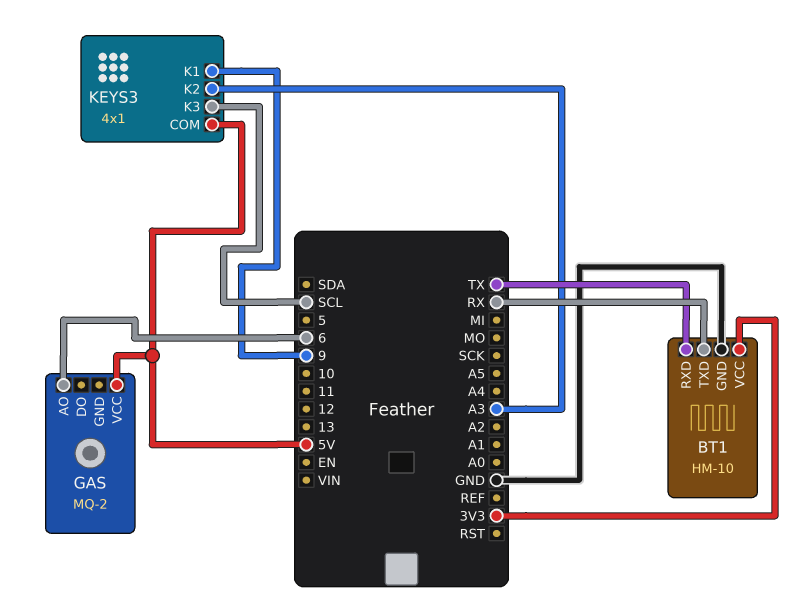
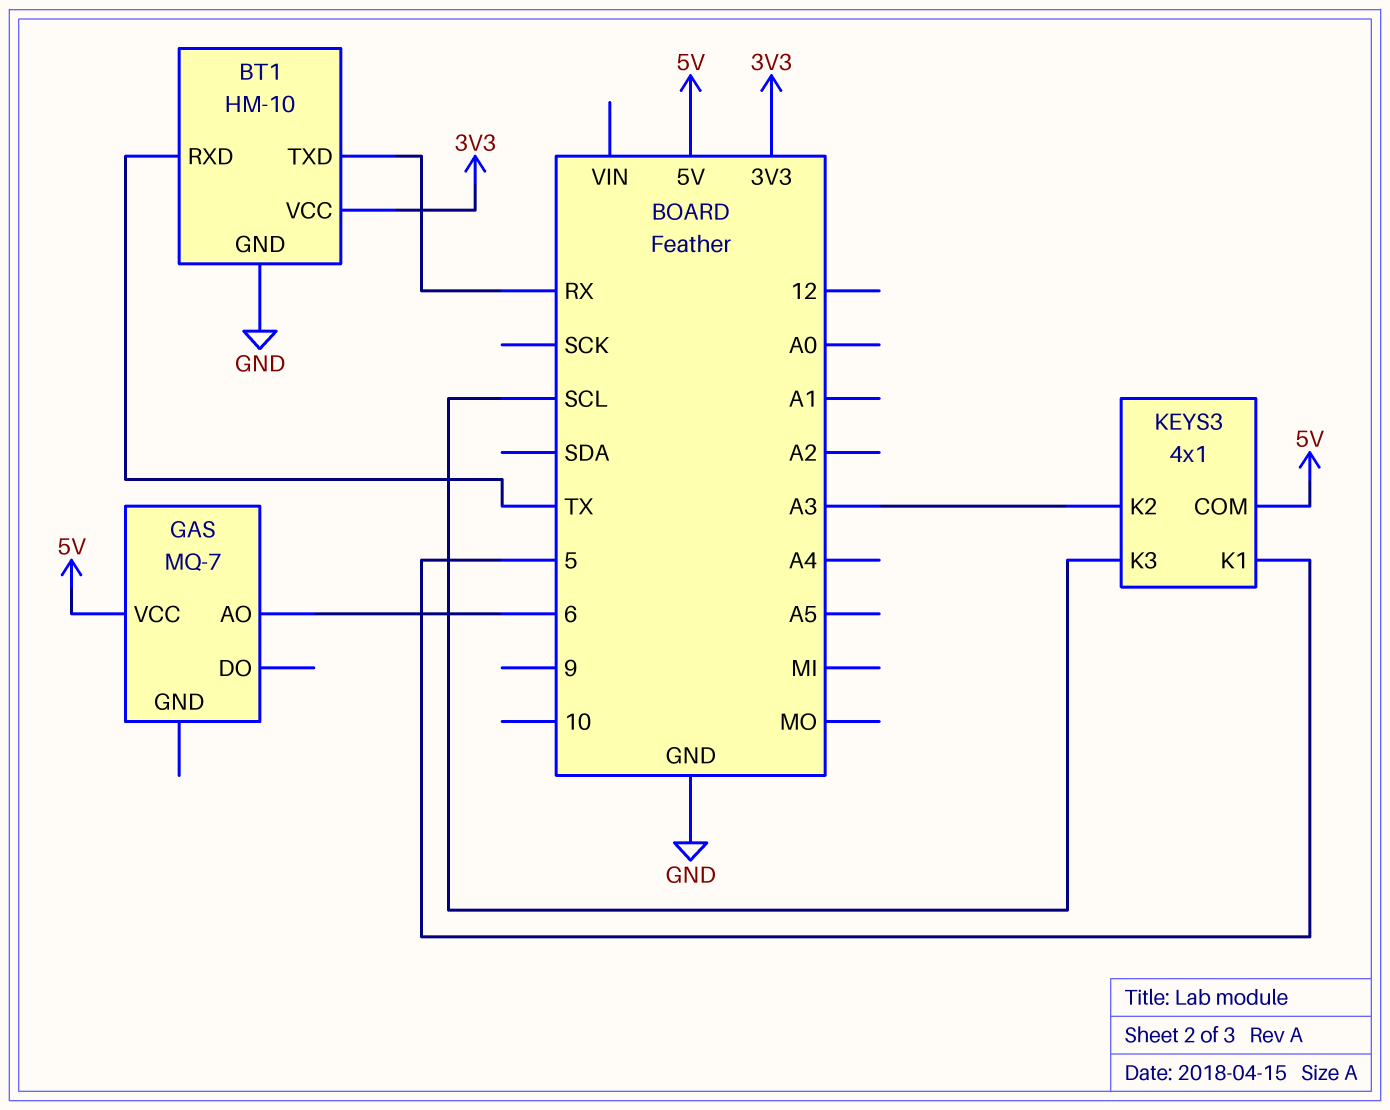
GAS: MQ-2 -> MQ-7
KEYS3 pin K1: 9 -> 5

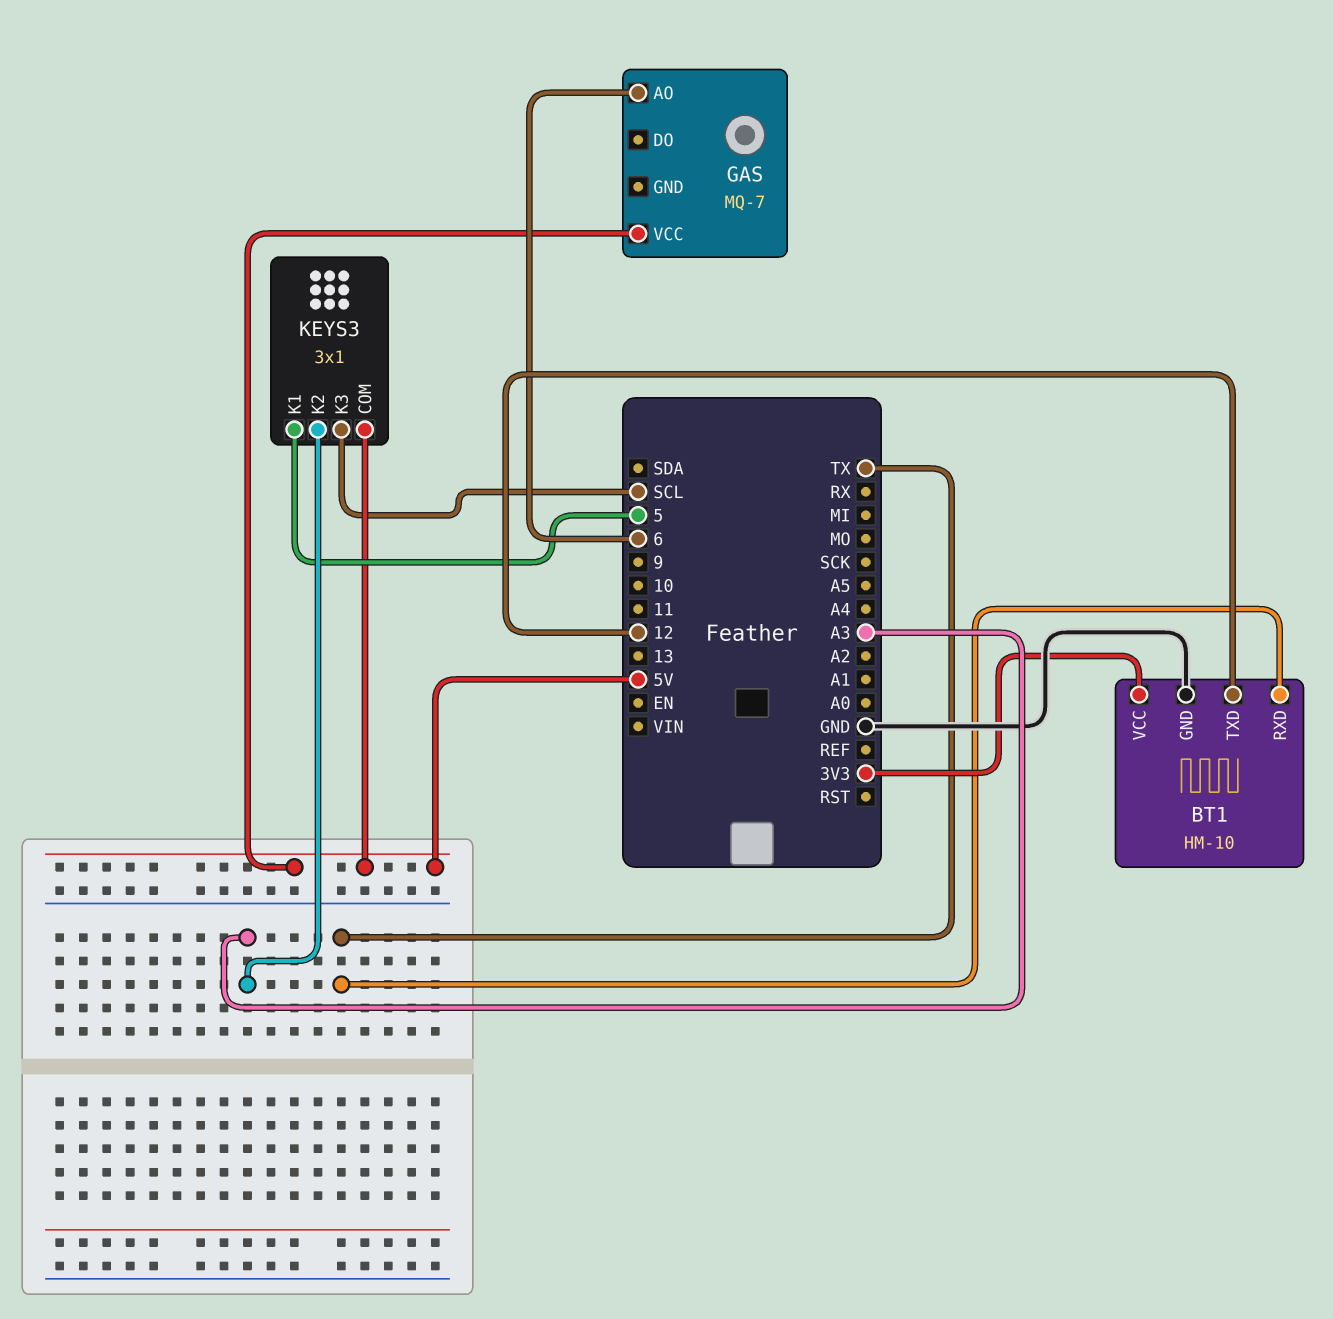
BT1 pin TXD: RX -> 12
KEYS3: 4x1 -> 3x1

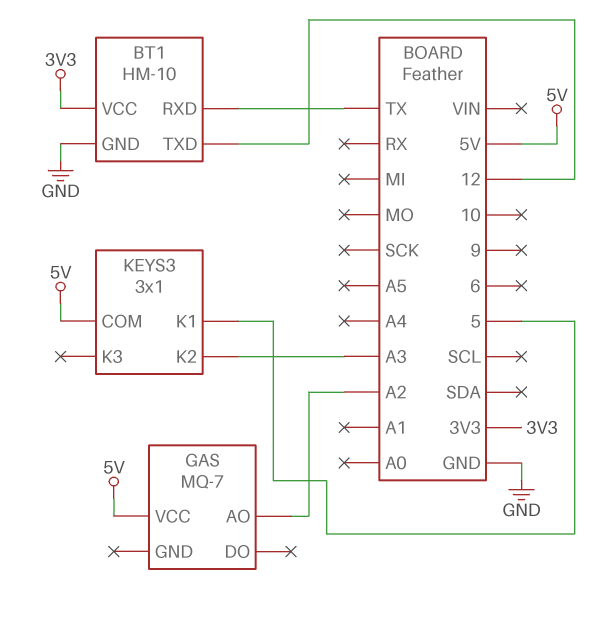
GAS pin AO: 6 -> A2
KEYS3 pin K3: SCL -> none

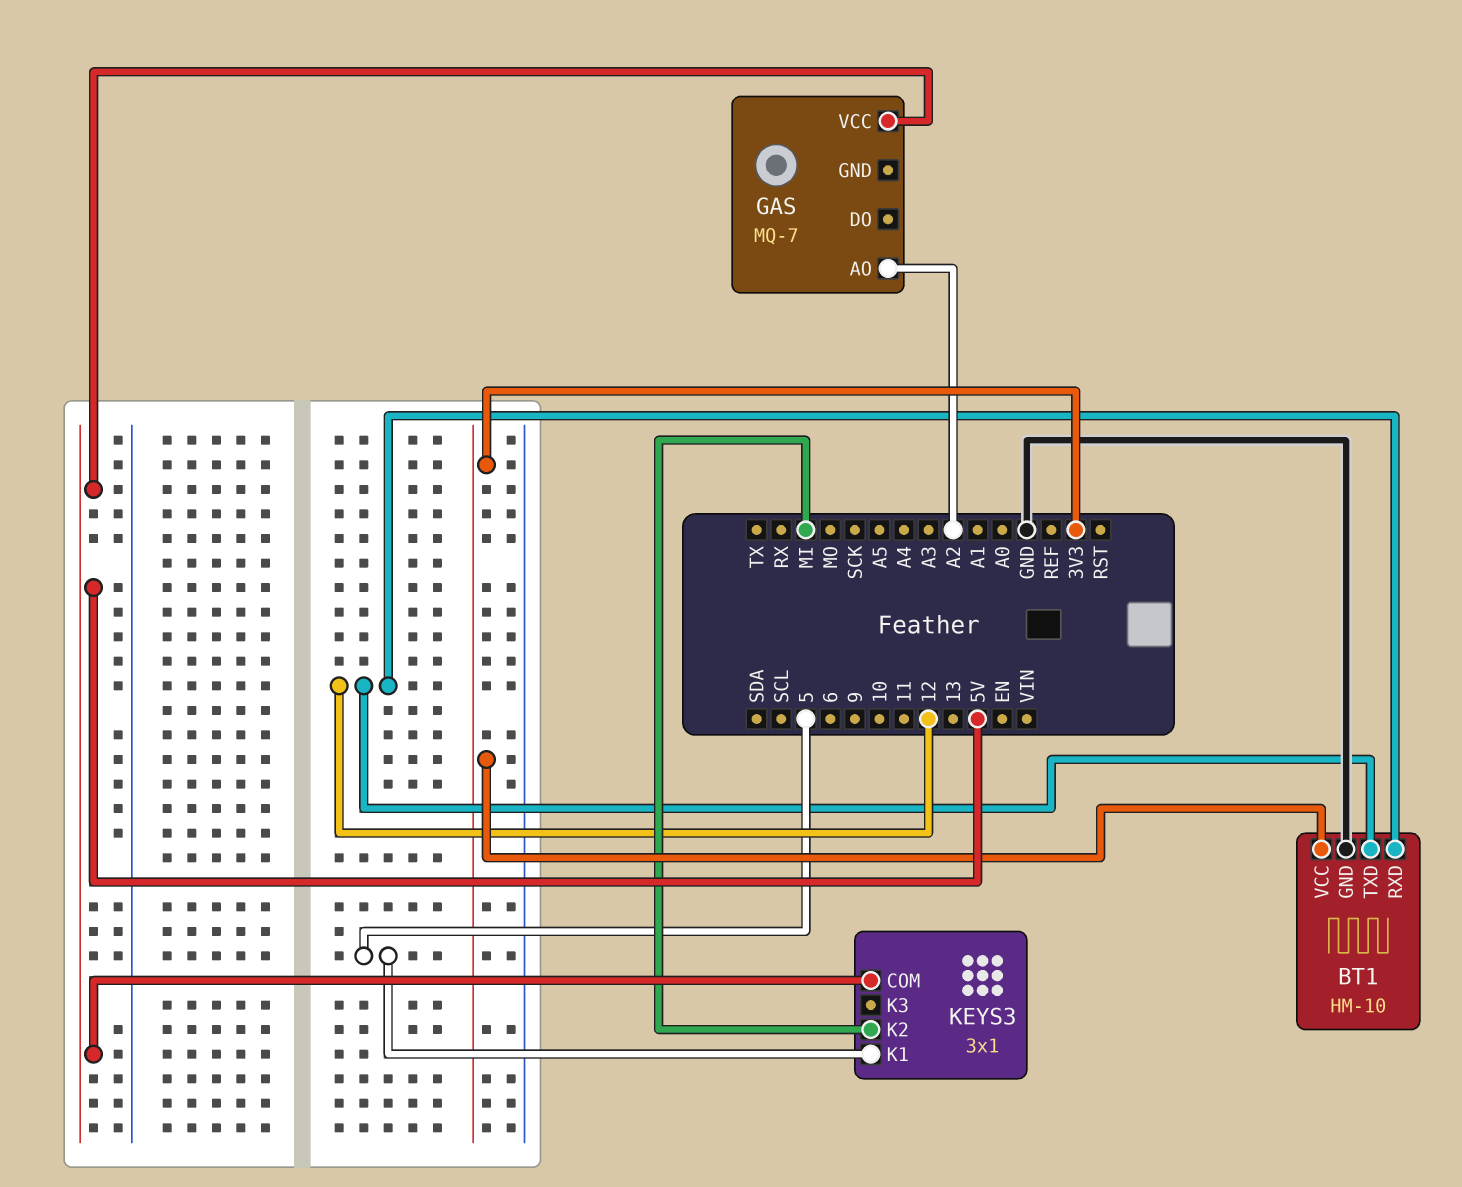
BT1 pin RXD: TX -> 12
KEYS3 pin K2: A3 -> MI

